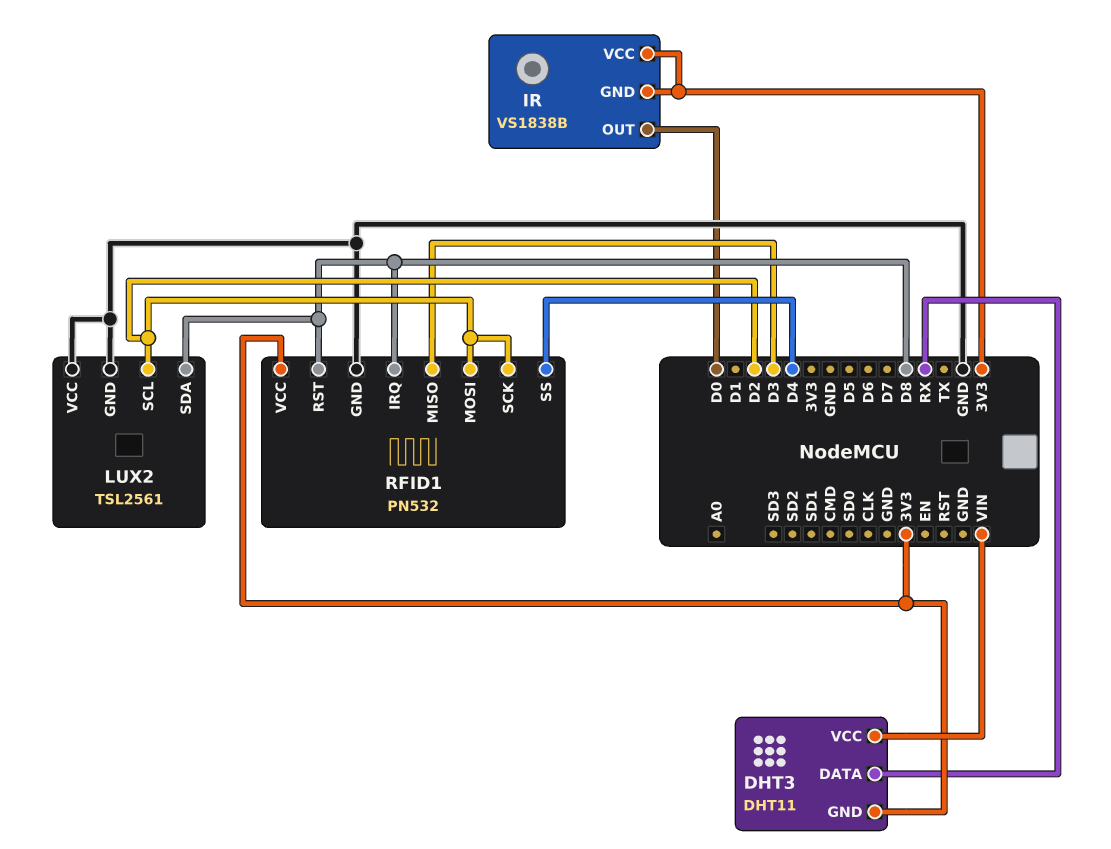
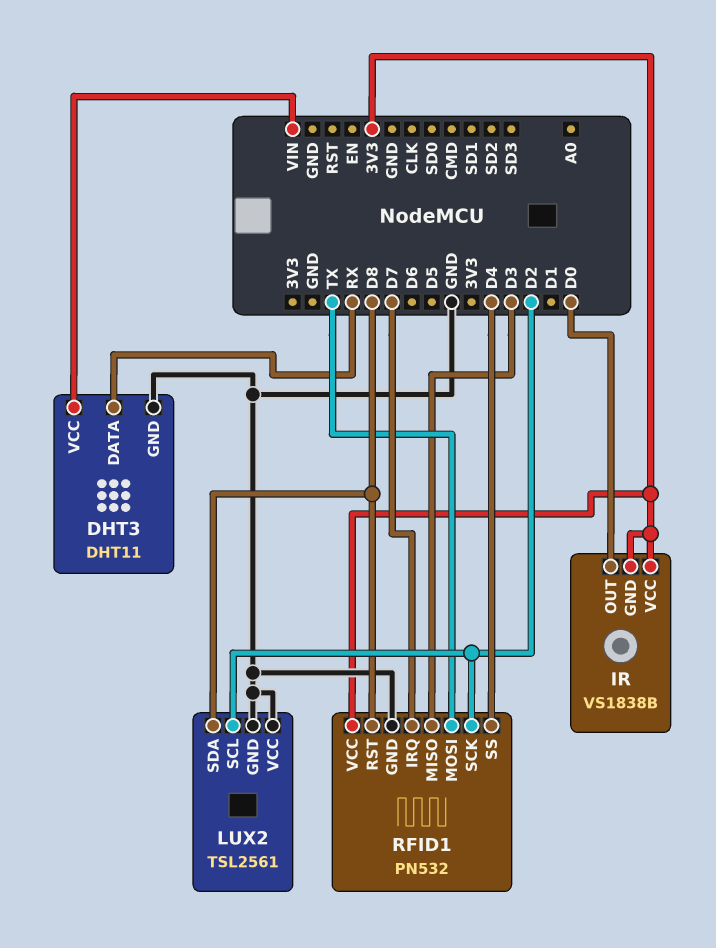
DHT3 pin GND: 3V3 -> GND
RFID1 pin IRQ: D8 -> D7
RFID1 pin MOSI: D2 -> TX

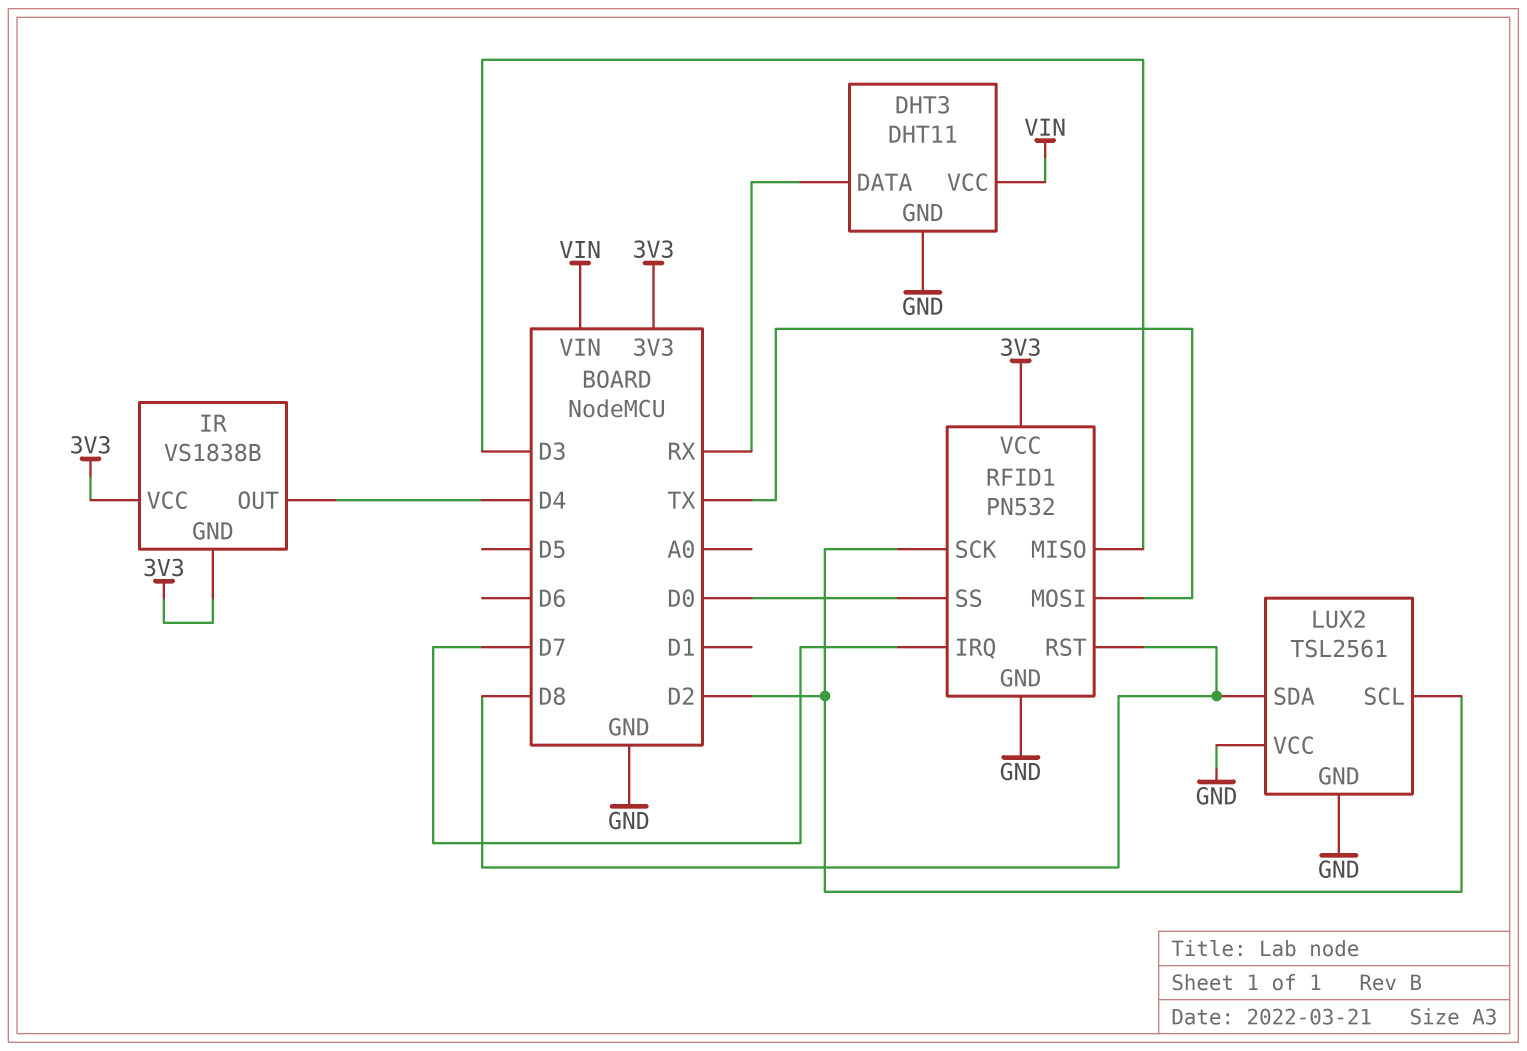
IR pin OUT: D0 -> D4
RFID1 pin SS: D4 -> D0

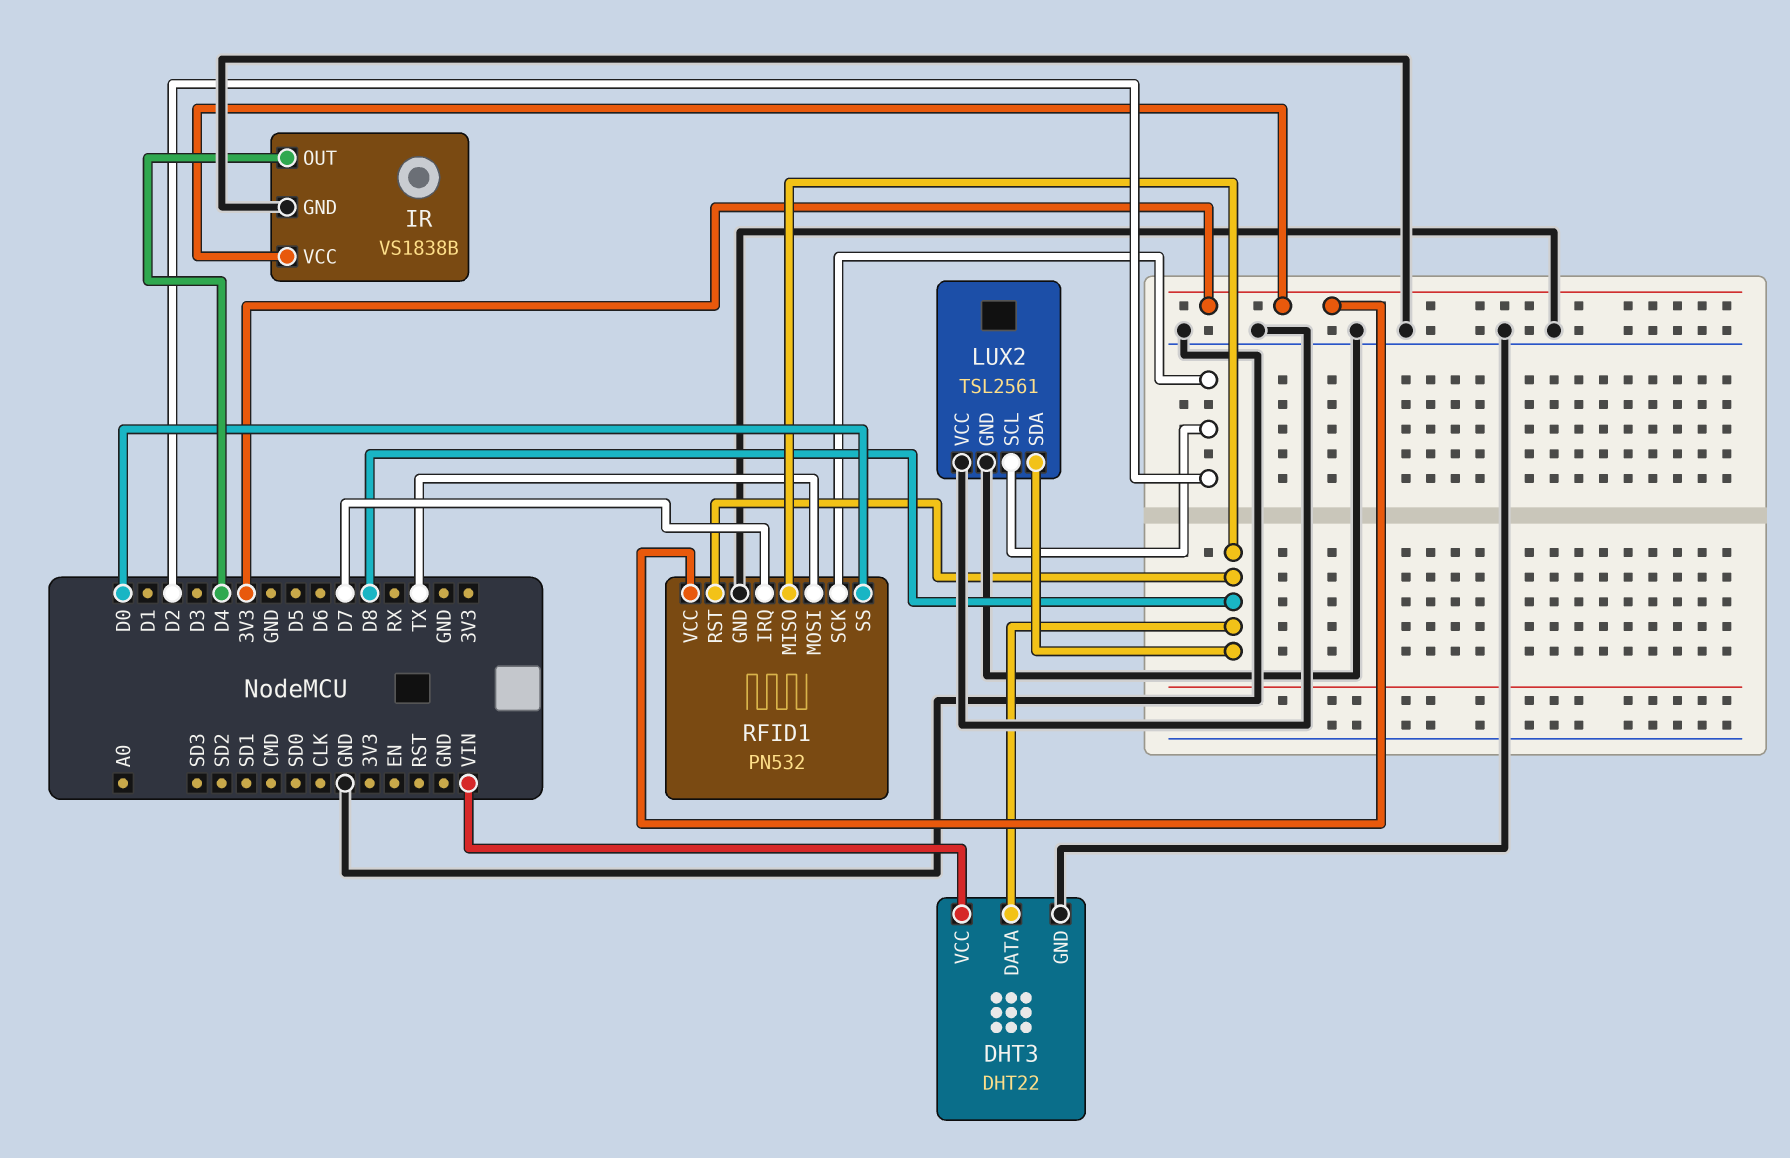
DHT3: DHT11 -> DHT22
DHT3 pin DATA: RX -> D8
IR pin GND: 3V3 -> GND
RFID1 pin MISO: D3 -> D8

